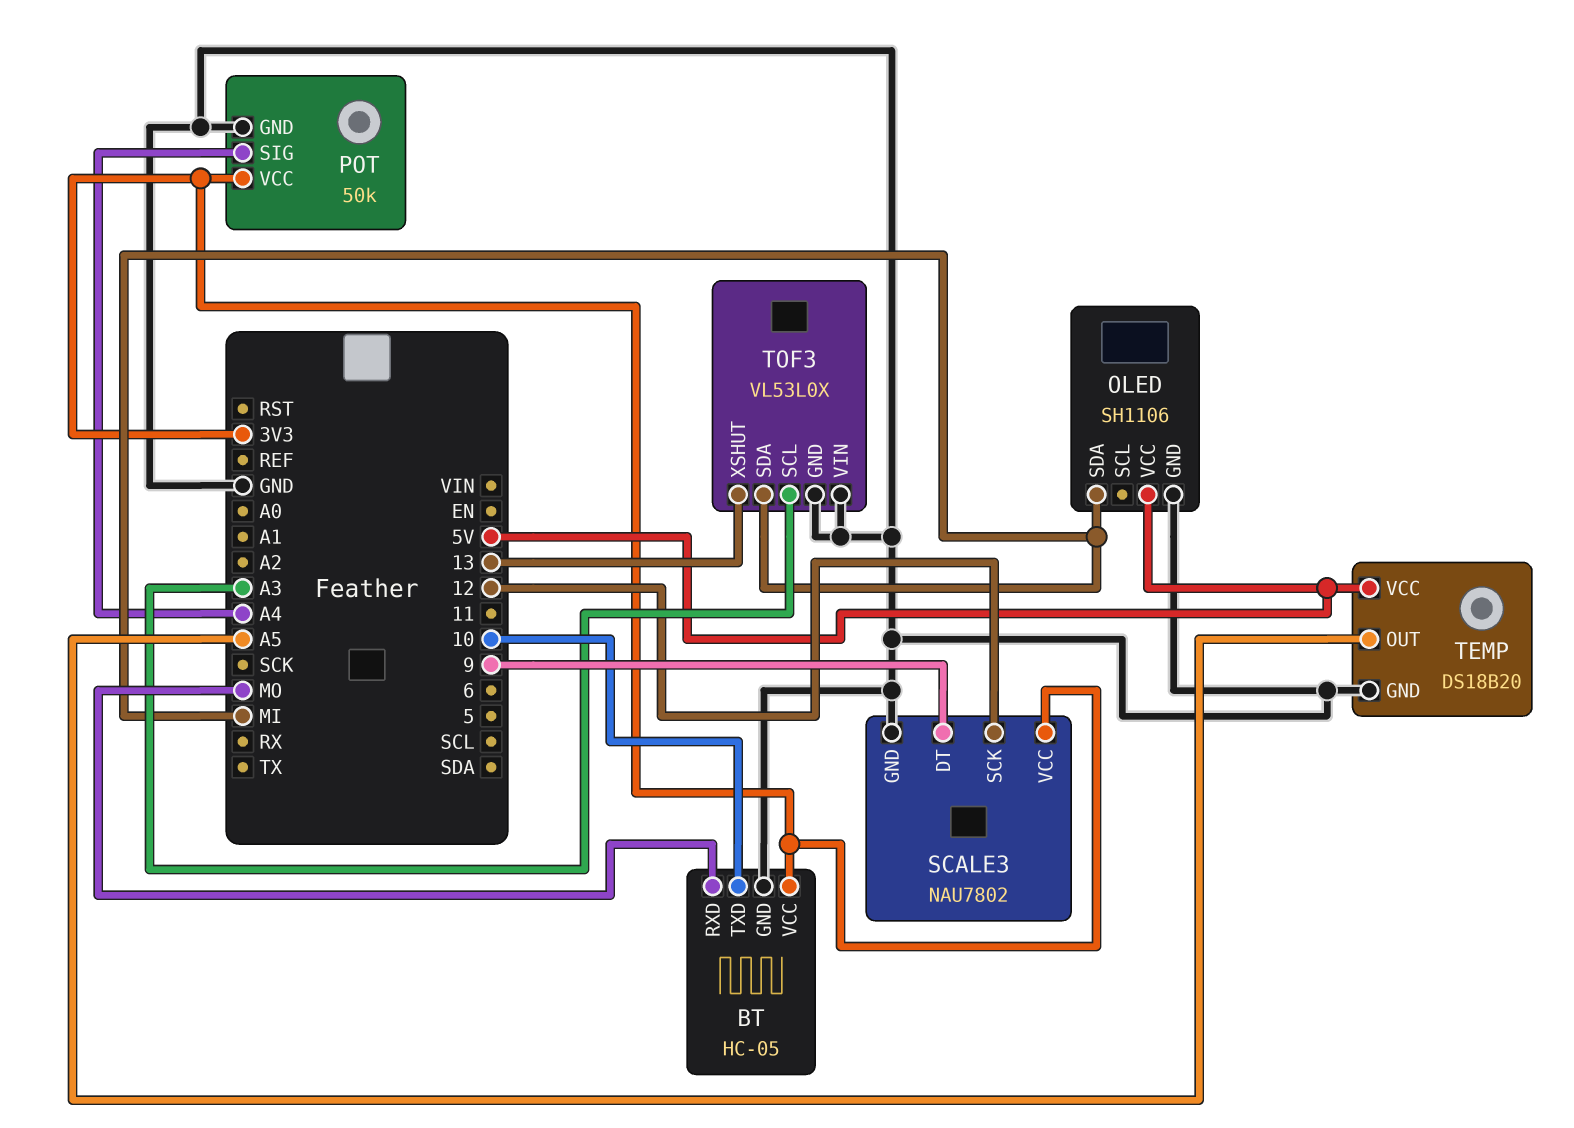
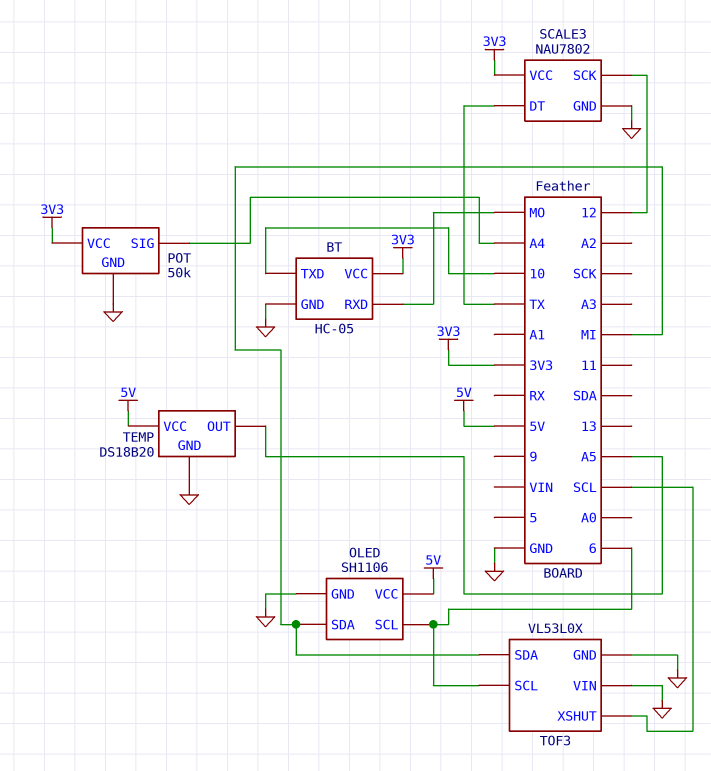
OLED pin SCL: none -> 6
SCALE3 pin DT: 9 -> TX
TOF3 pin SCL: A3 -> 6
TOF3 pin XSHUT: 13 -> SCL

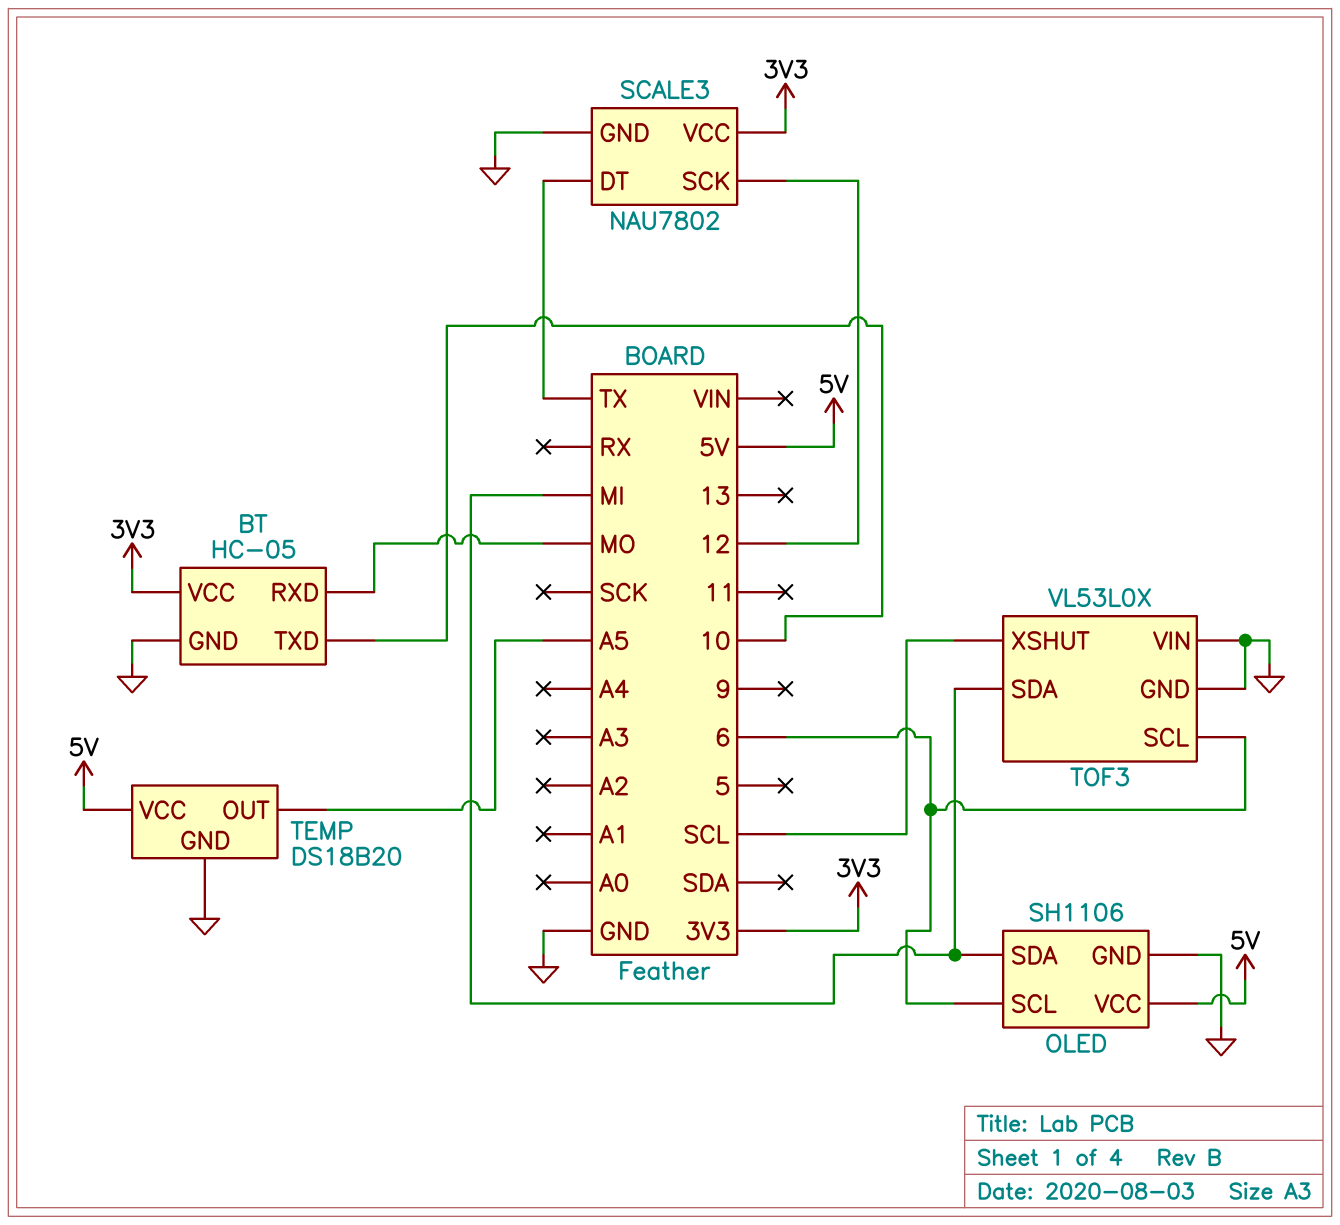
POT: 50k -> none
POT pin GND: GND -> none
POT pin SIG: A4 -> none
POT pin VCC: 3V3 -> none

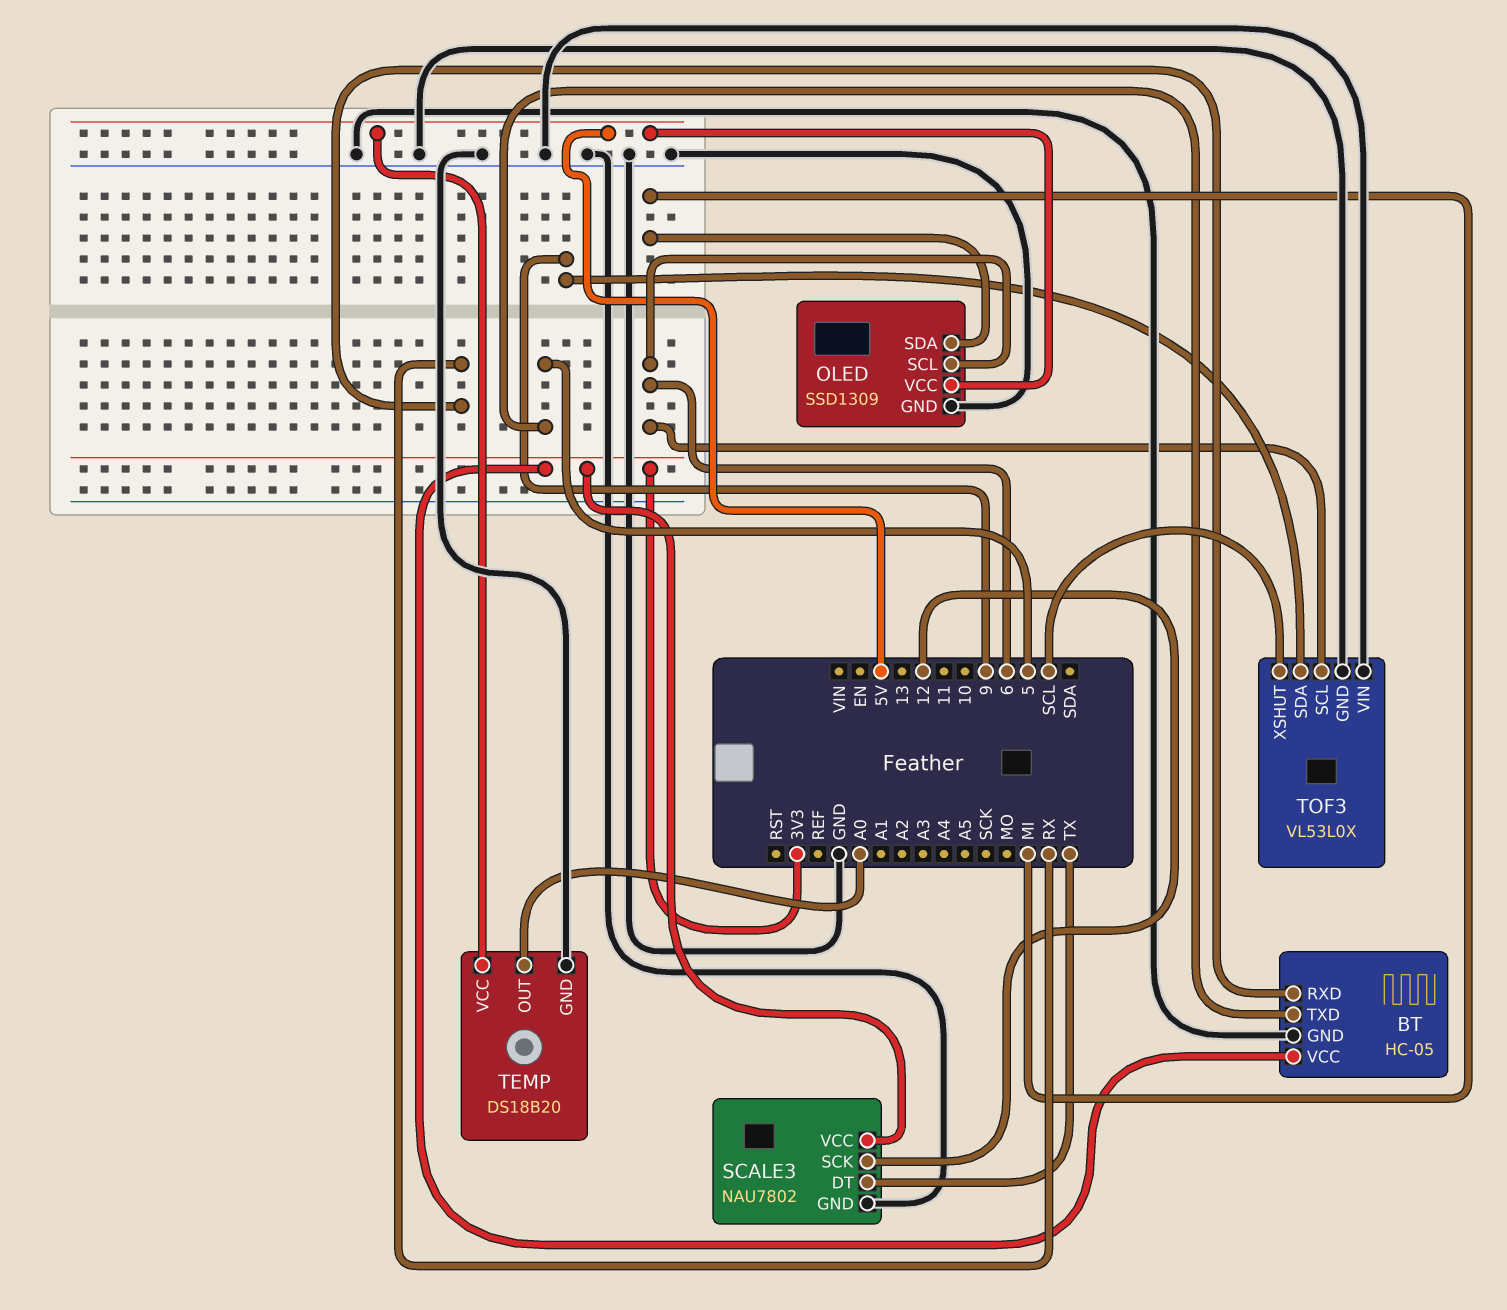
BT pin RXD: MO -> RX
BT pin TXD: 10 -> 5
OLED: SH1106 -> SSD1309
TEMP pin OUT: A5 -> A0
TOF3 pin SDA: MI -> 9

